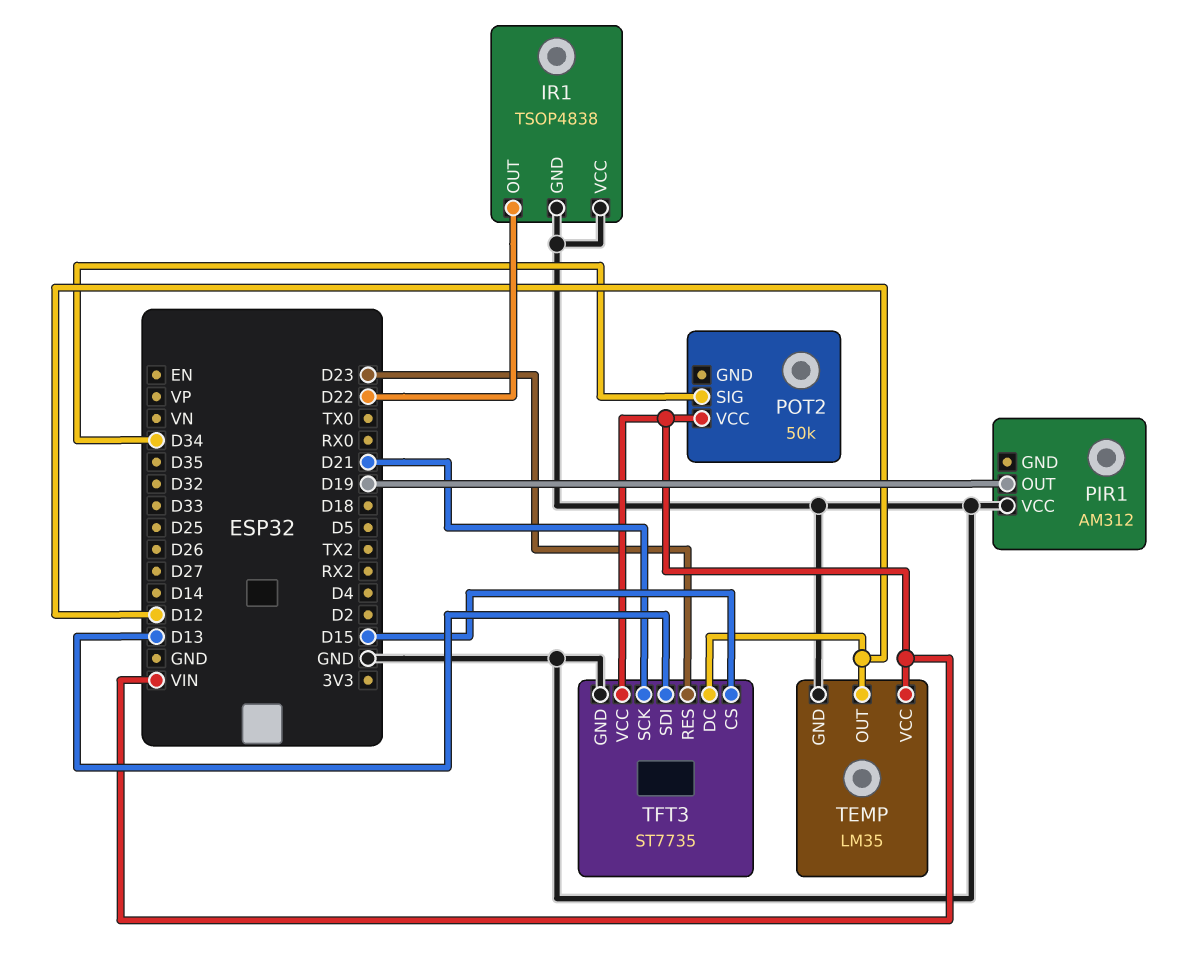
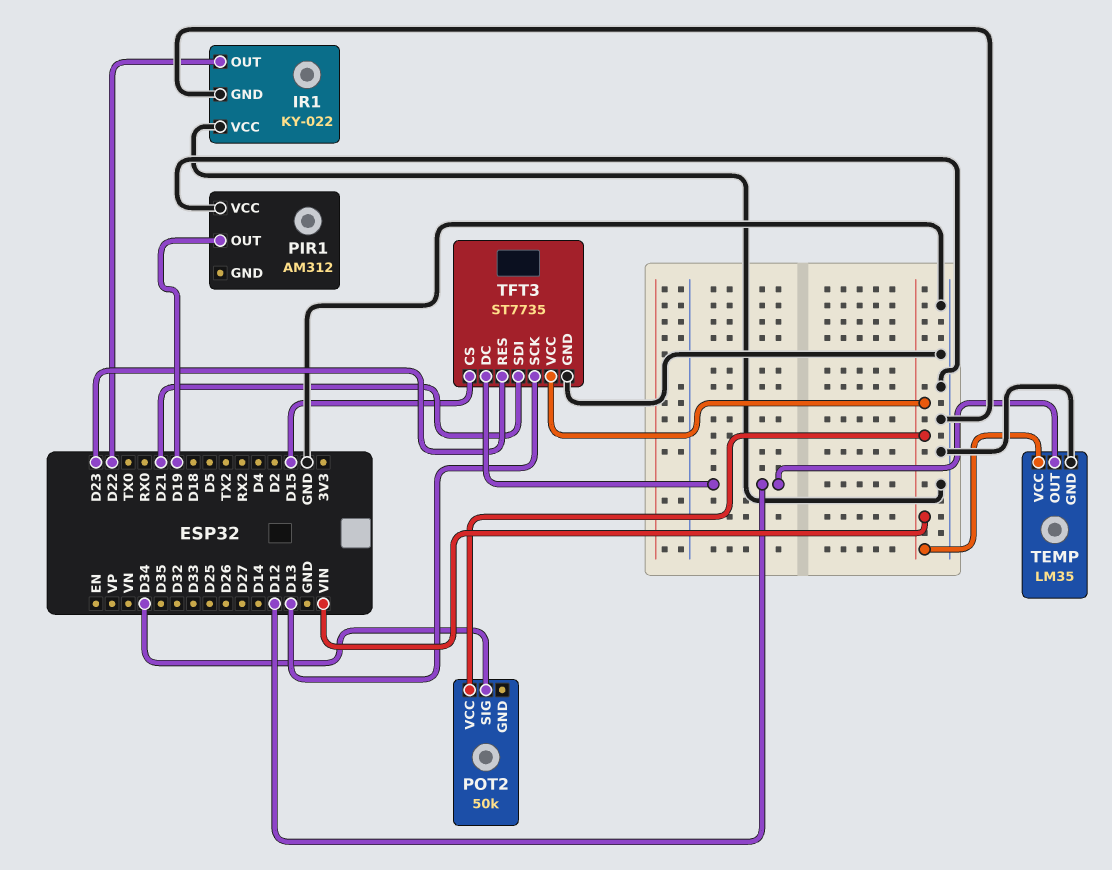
IR1: TSOP4838 -> KY-022
TFT3 pin SCK: D21 -> D13
TFT3 pin SDI: D13 -> D21

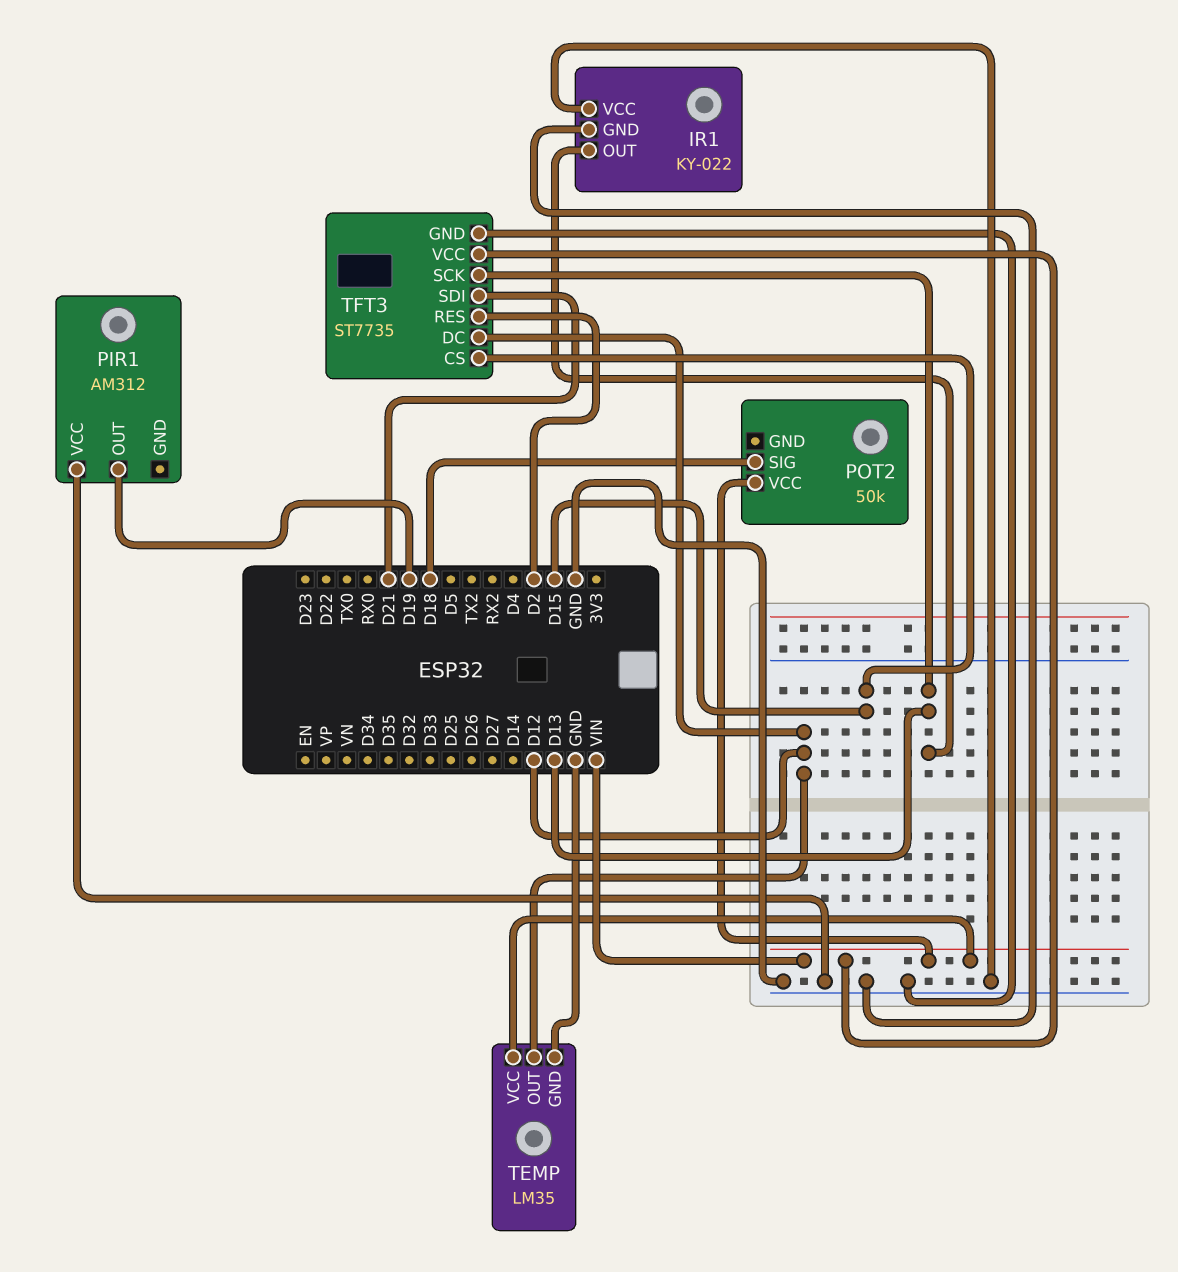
IR1 pin OUT: D22 -> D13
POT2 pin SIG: D34 -> D18
TFT3 pin RES: D23 -> D2

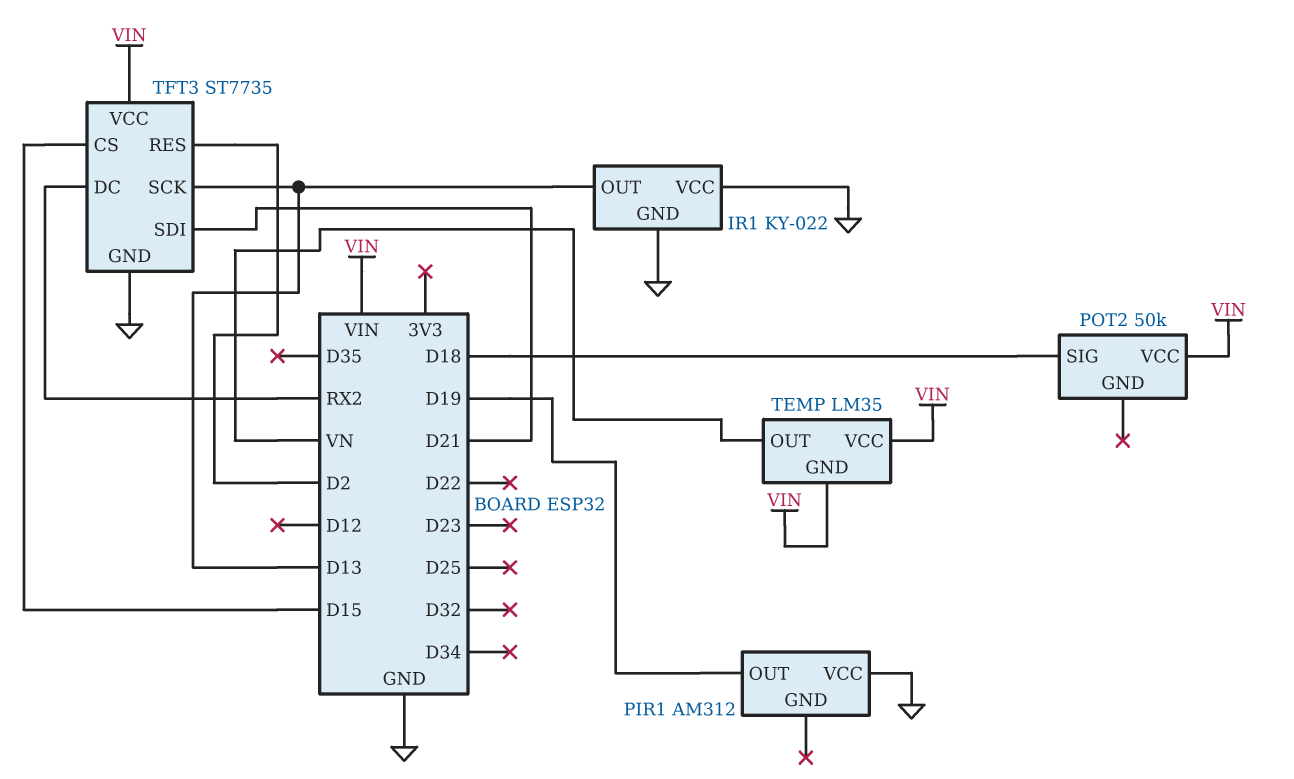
TEMP pin GND: GND -> VIN
TEMP pin OUT: D12 -> VN
TFT3 pin DC: D12 -> RX2

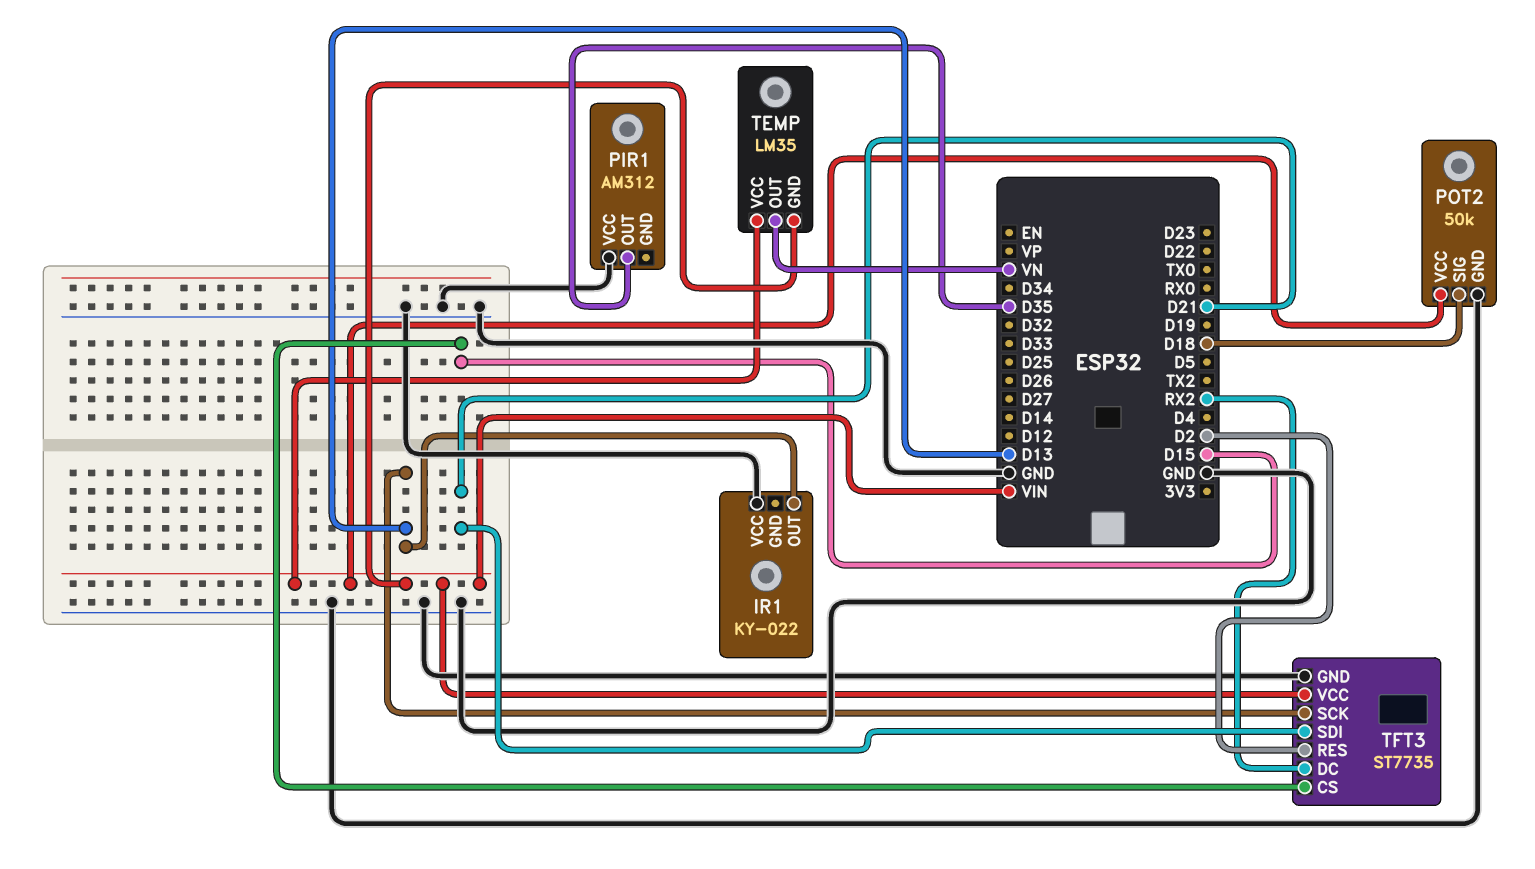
IR1 pin GND: GND -> none
PIR1 pin OUT: D19 -> D35
POT2 pin GND: none -> GND

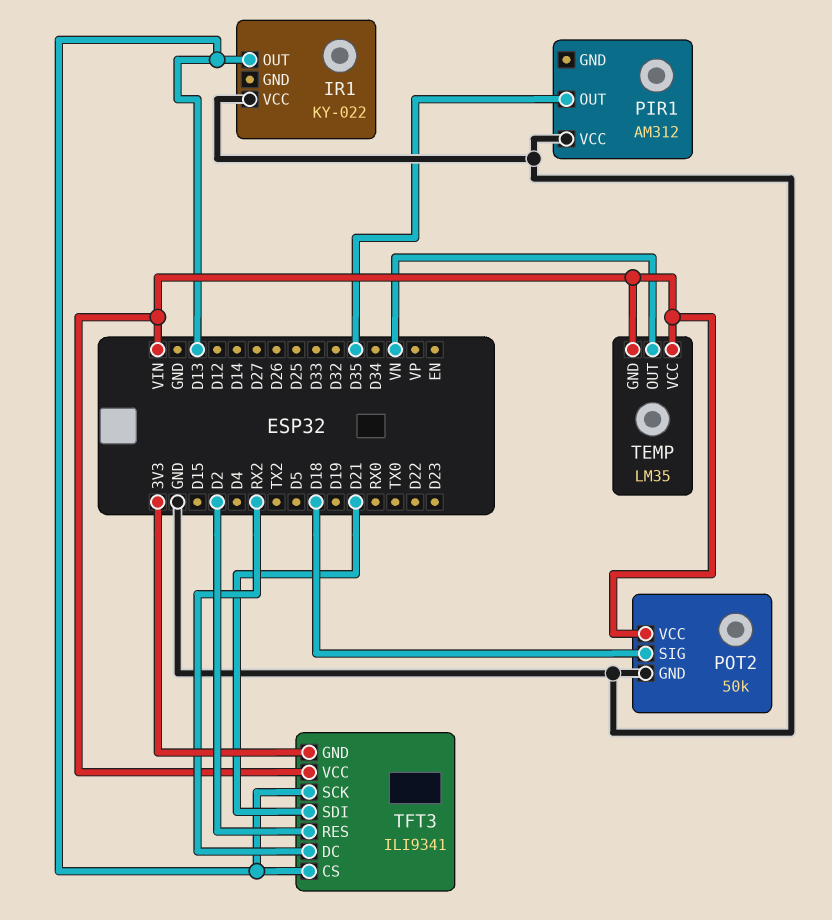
TFT3: ST7735 -> ILI9341
TFT3 pin CS: D15 -> D13
TFT3 pin GND: GND -> 3V3

